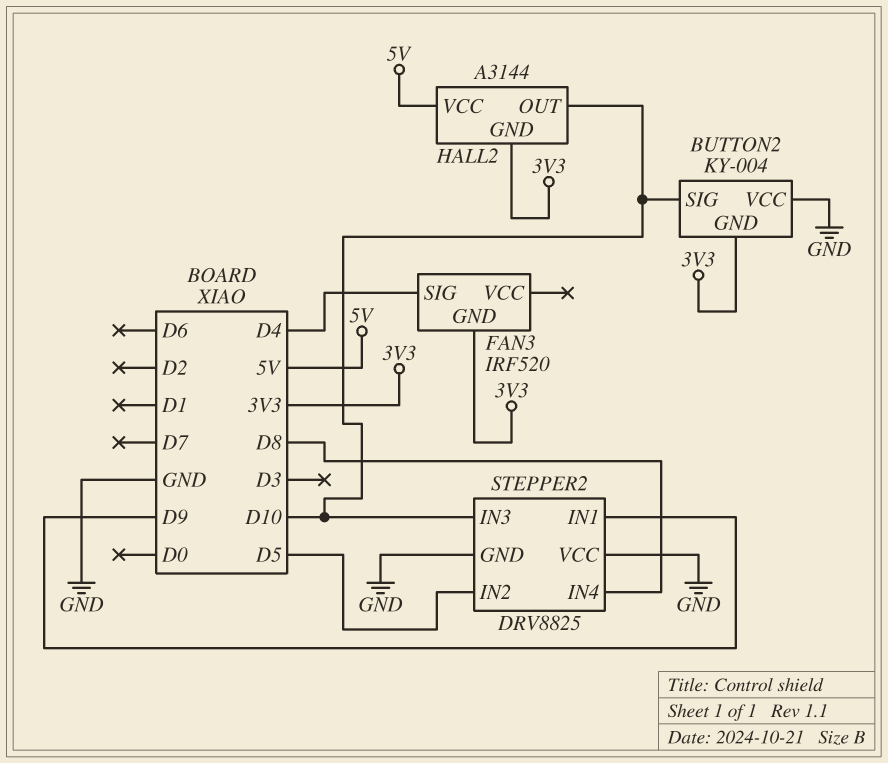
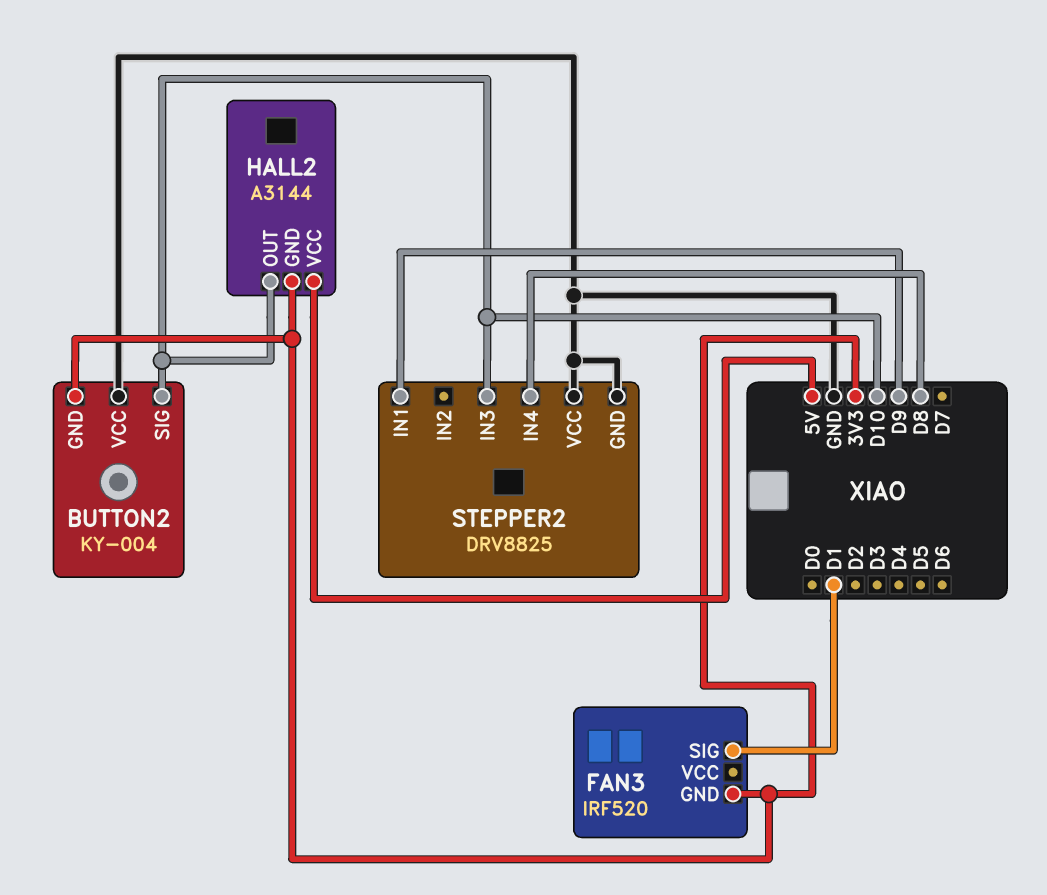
FAN3 pin SIG: D4 -> D1
STEPPER2 pin IN2: D5 -> none

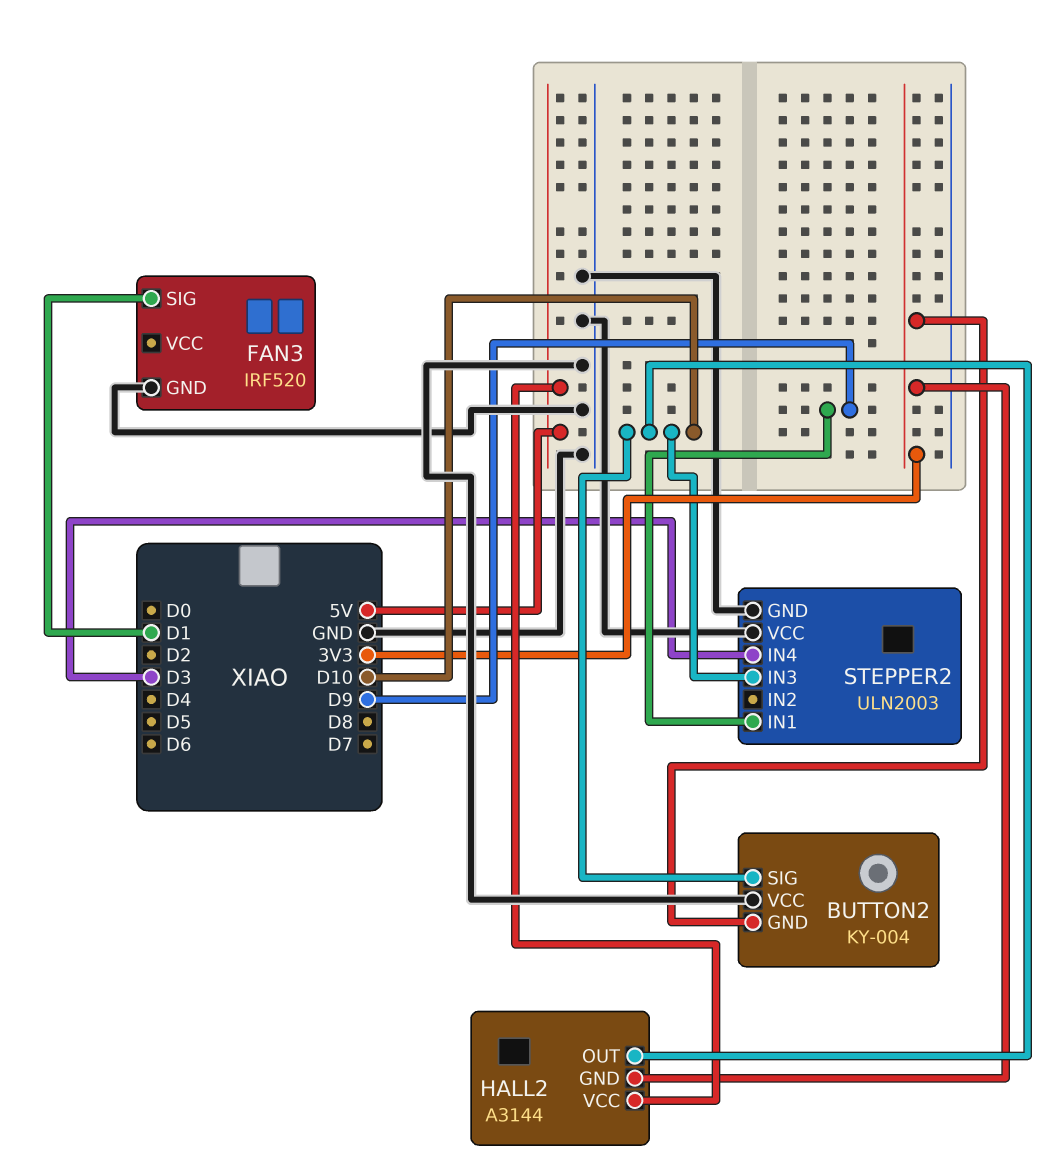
FAN3 pin GND: 3V3 -> GND
STEPPER2: DRV8825 -> ULN2003
STEPPER2 pin IN4: D8 -> D3

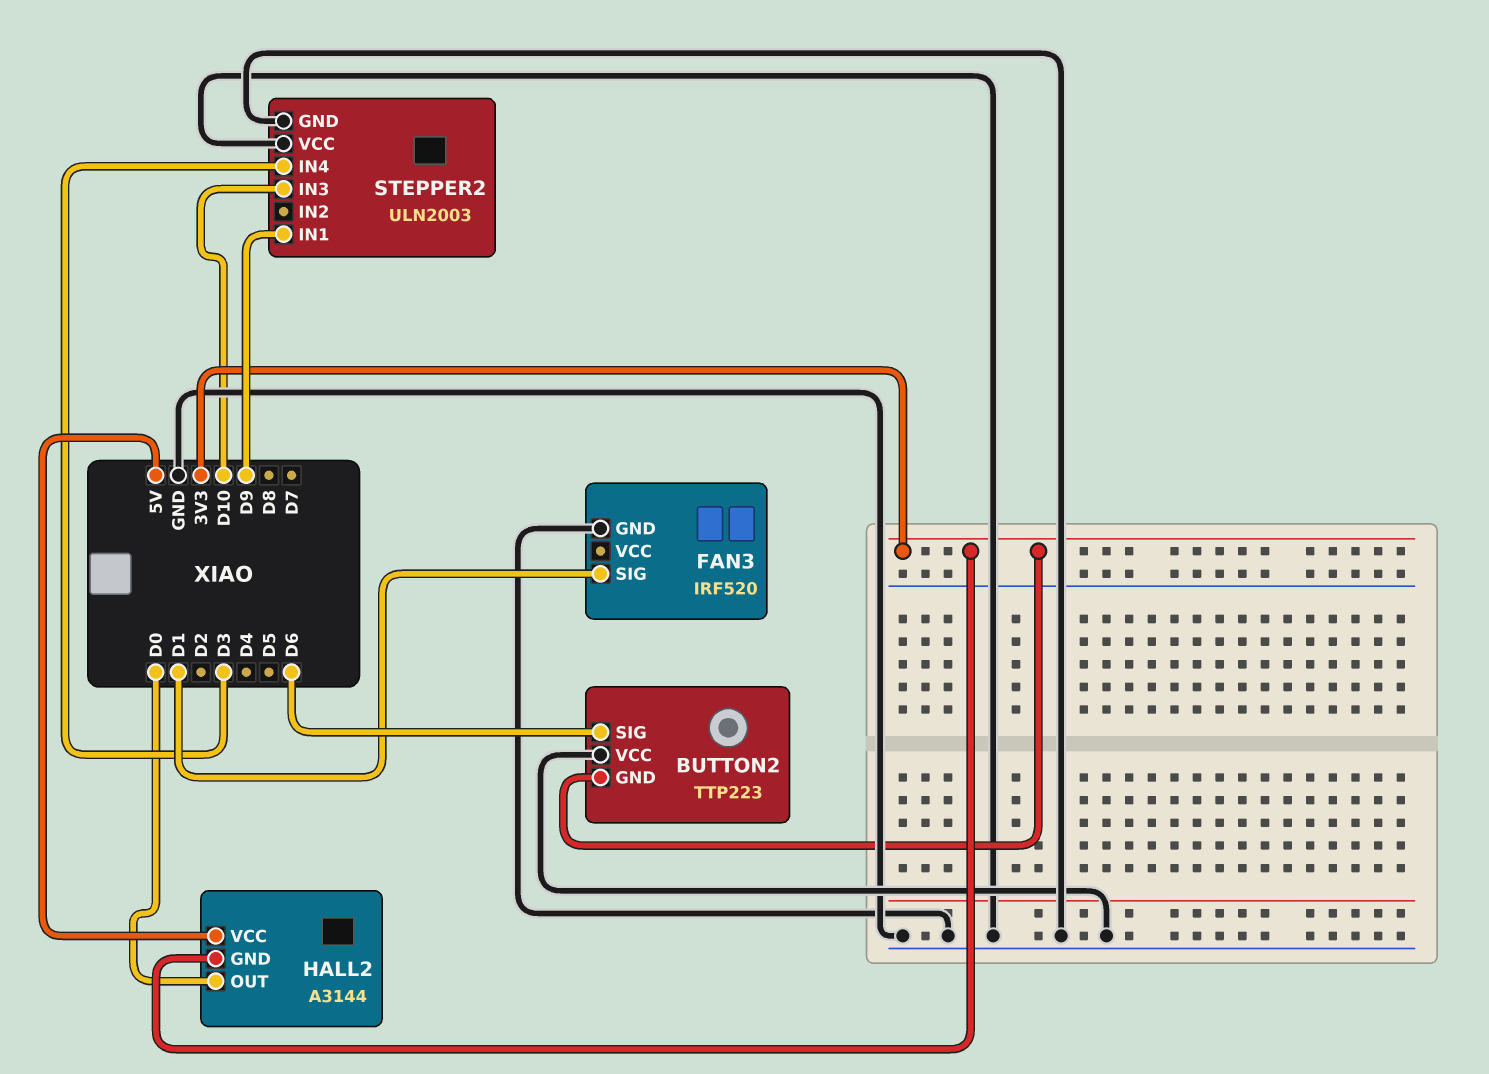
BUTTON2: KY-004 -> TTP223
BUTTON2 pin SIG: D10 -> D6
HALL2 pin OUT: D10 -> D0

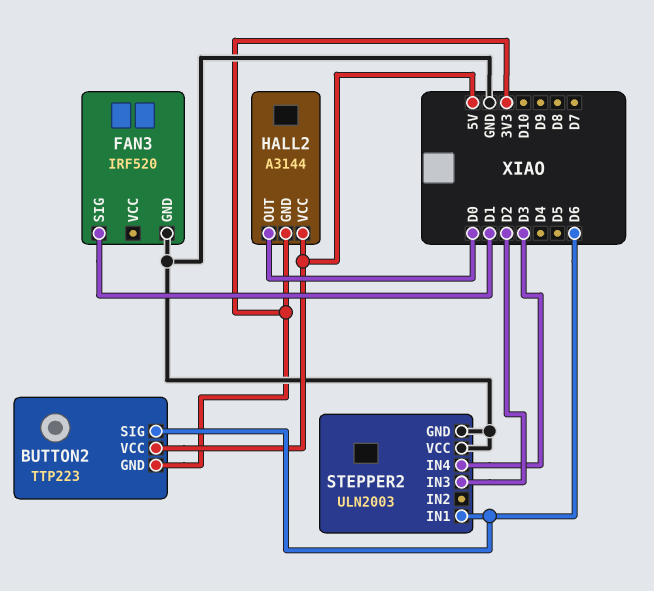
BUTTON2 pin VCC: GND -> 5V
STEPPER2 pin IN1: D9 -> D6
STEPPER2 pin IN3: D10 -> D2

